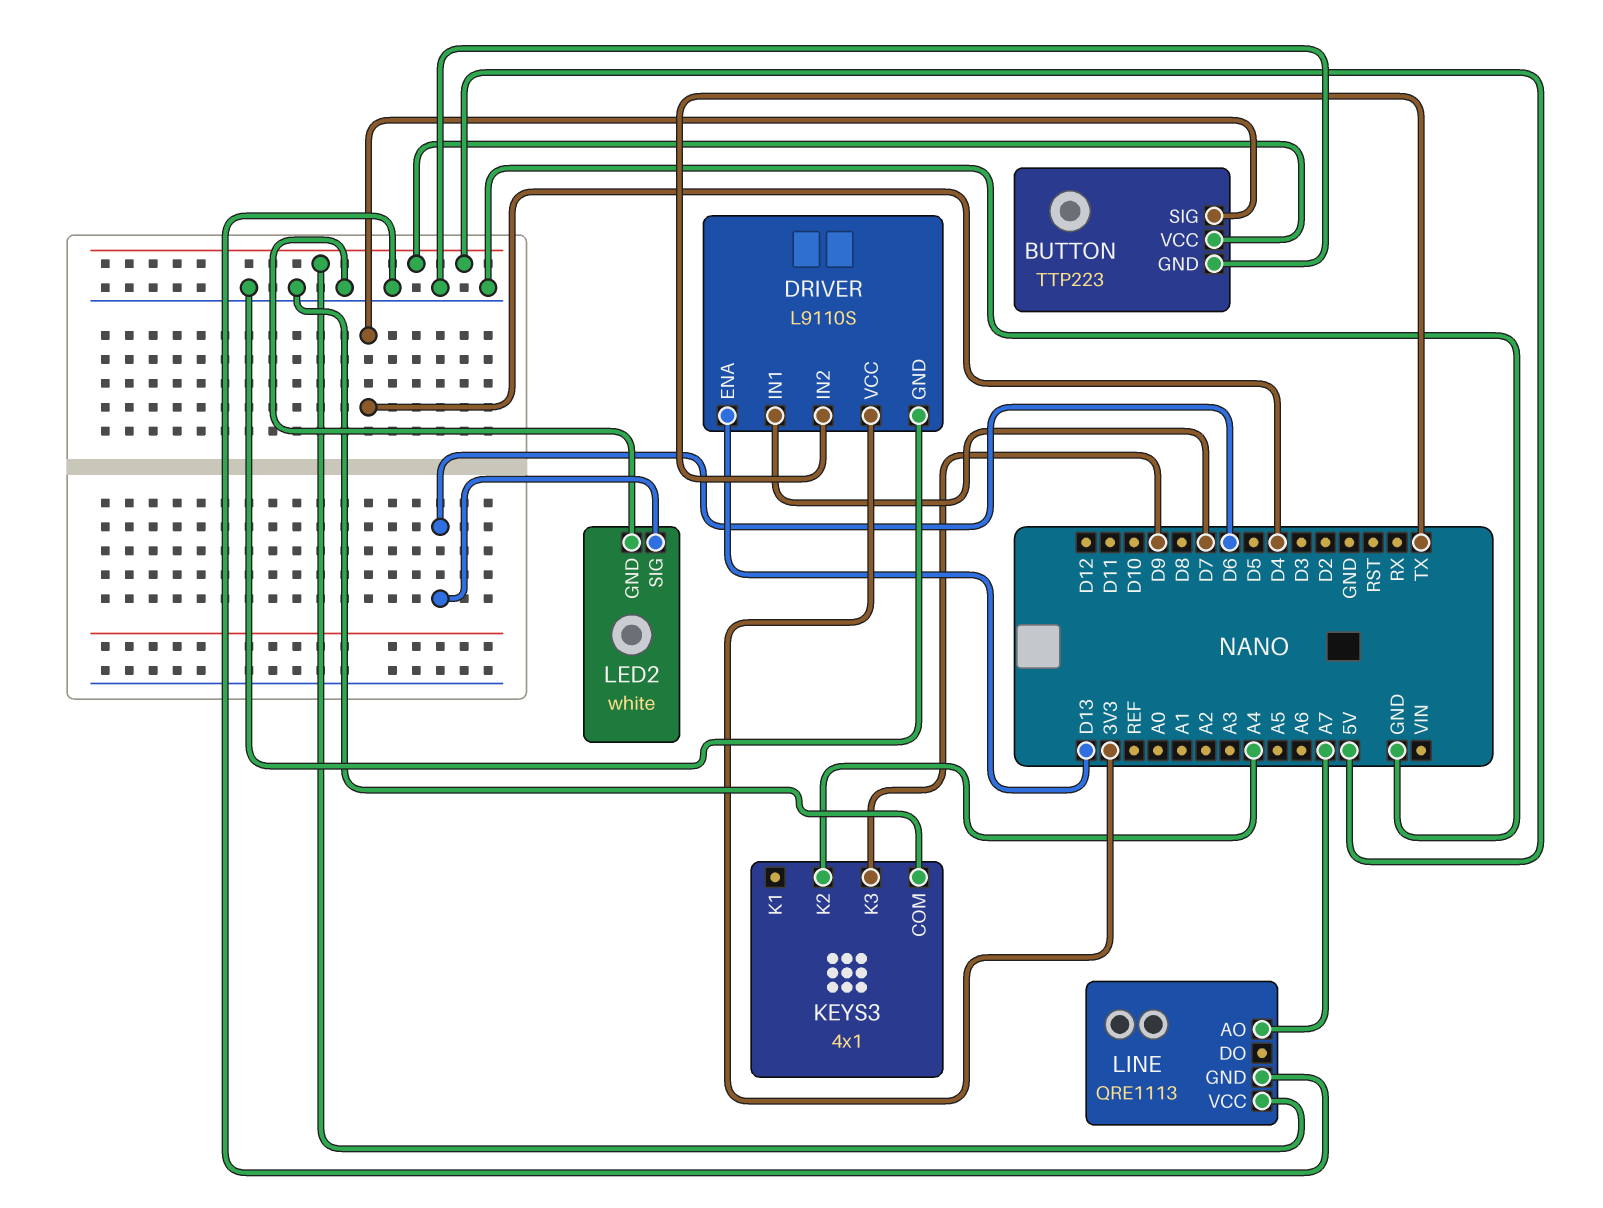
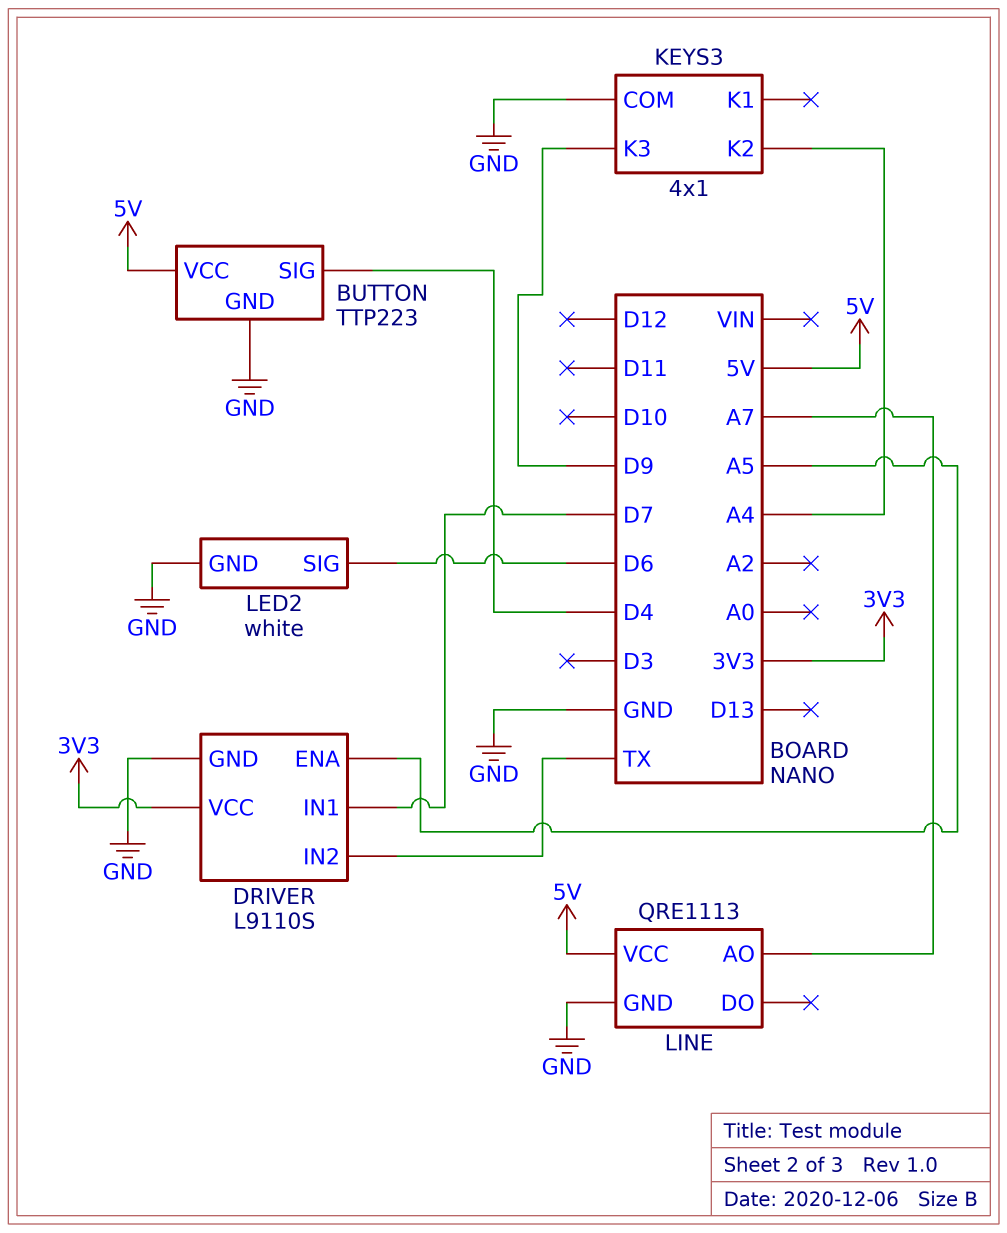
DRIVER pin ENA: D13 -> A5

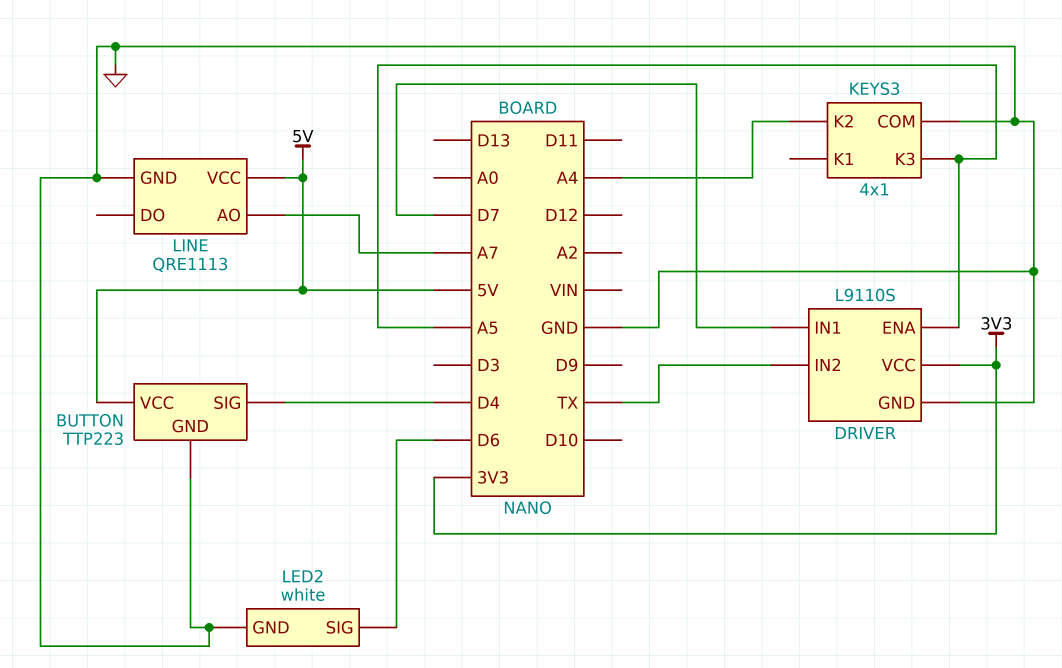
KEYS3 pin K3: D9 -> A5

